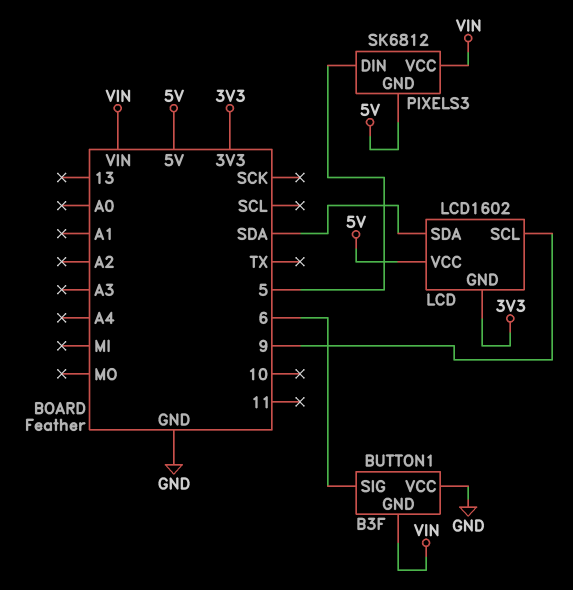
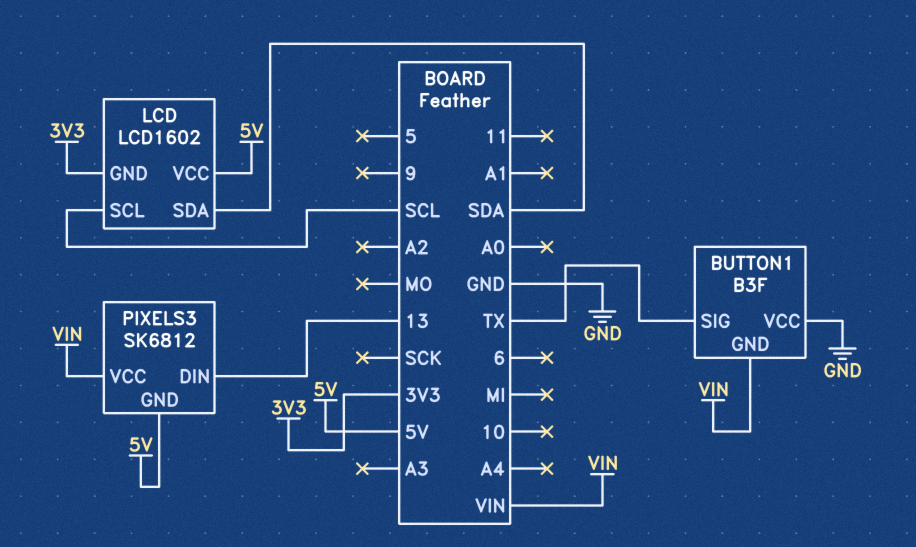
BUTTON1 pin SIG: 6 -> TX
LCD pin SCL: 9 -> SCL
PIXELS3 pin DIN: 5 -> 13

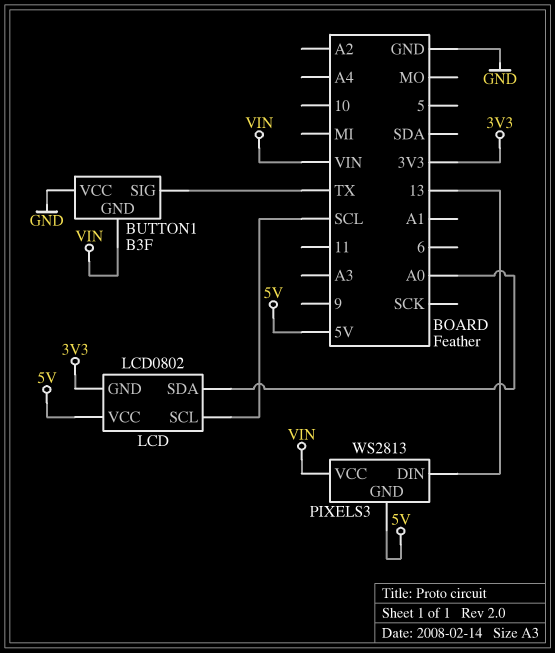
LCD: LCD1602 -> LCD0802
LCD pin SDA: SDA -> A0
PIXELS3: SK6812 -> WS2813

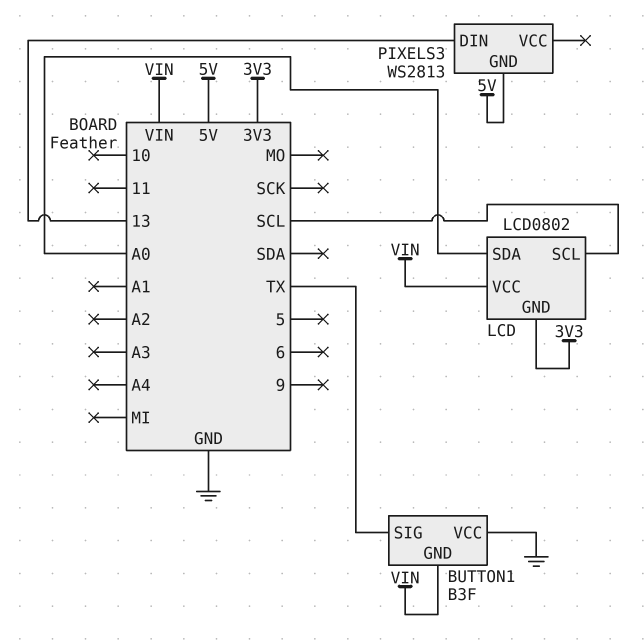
LCD pin VCC: 5V -> VIN
PIXELS3 pin VCC: VIN -> none

